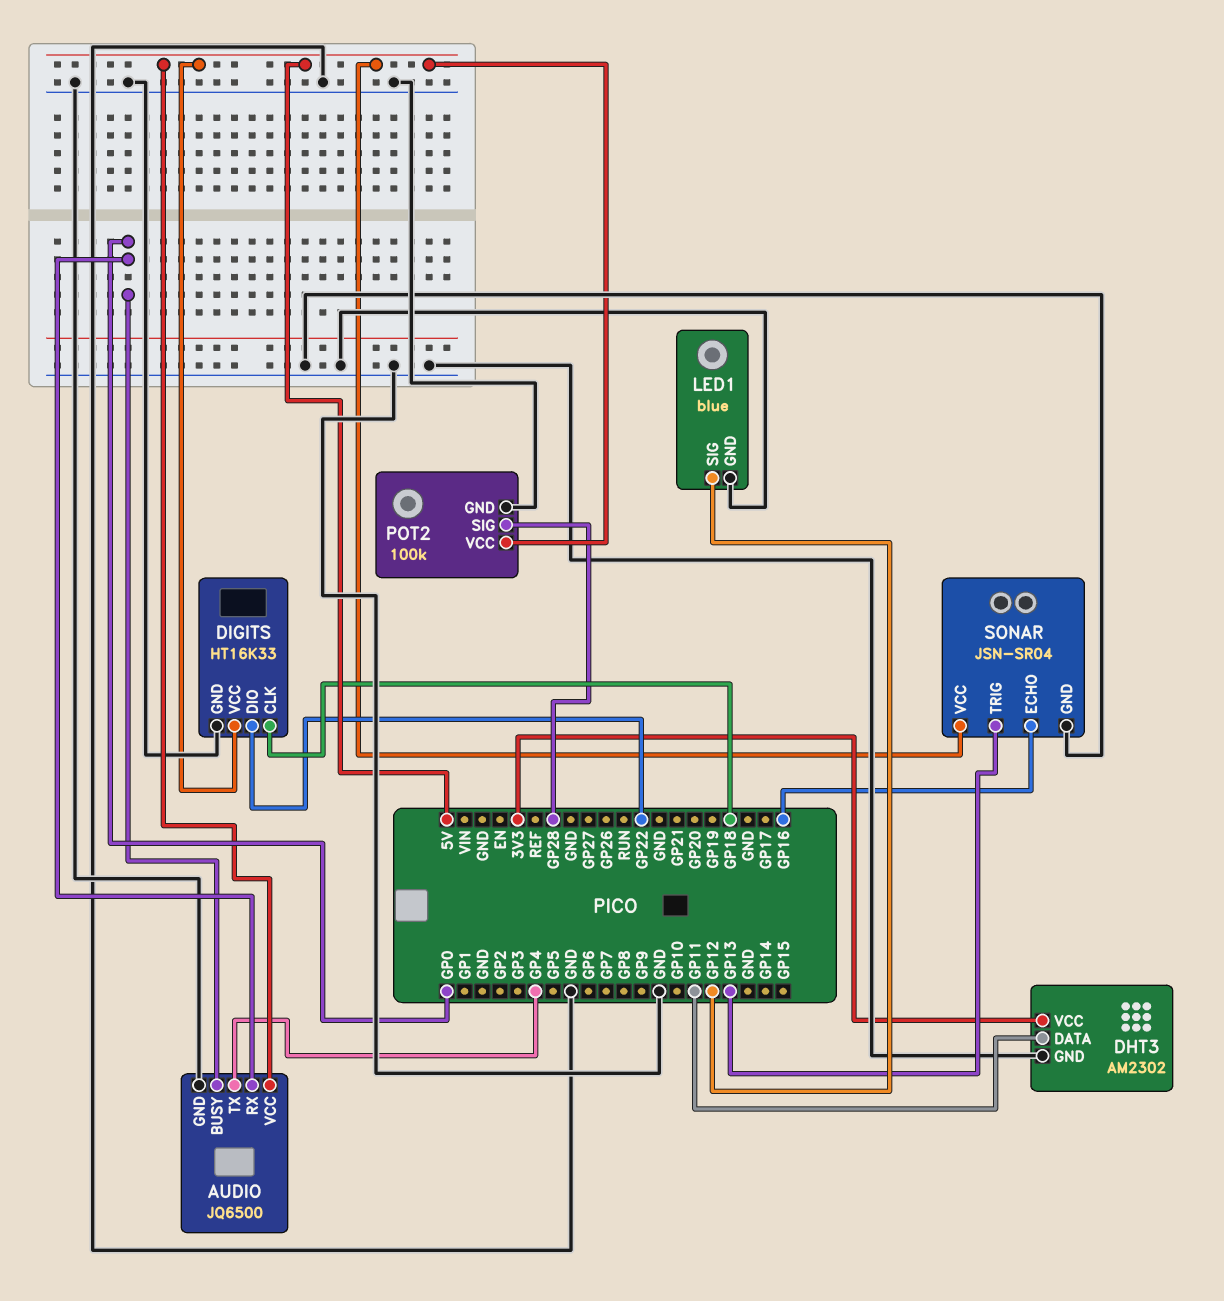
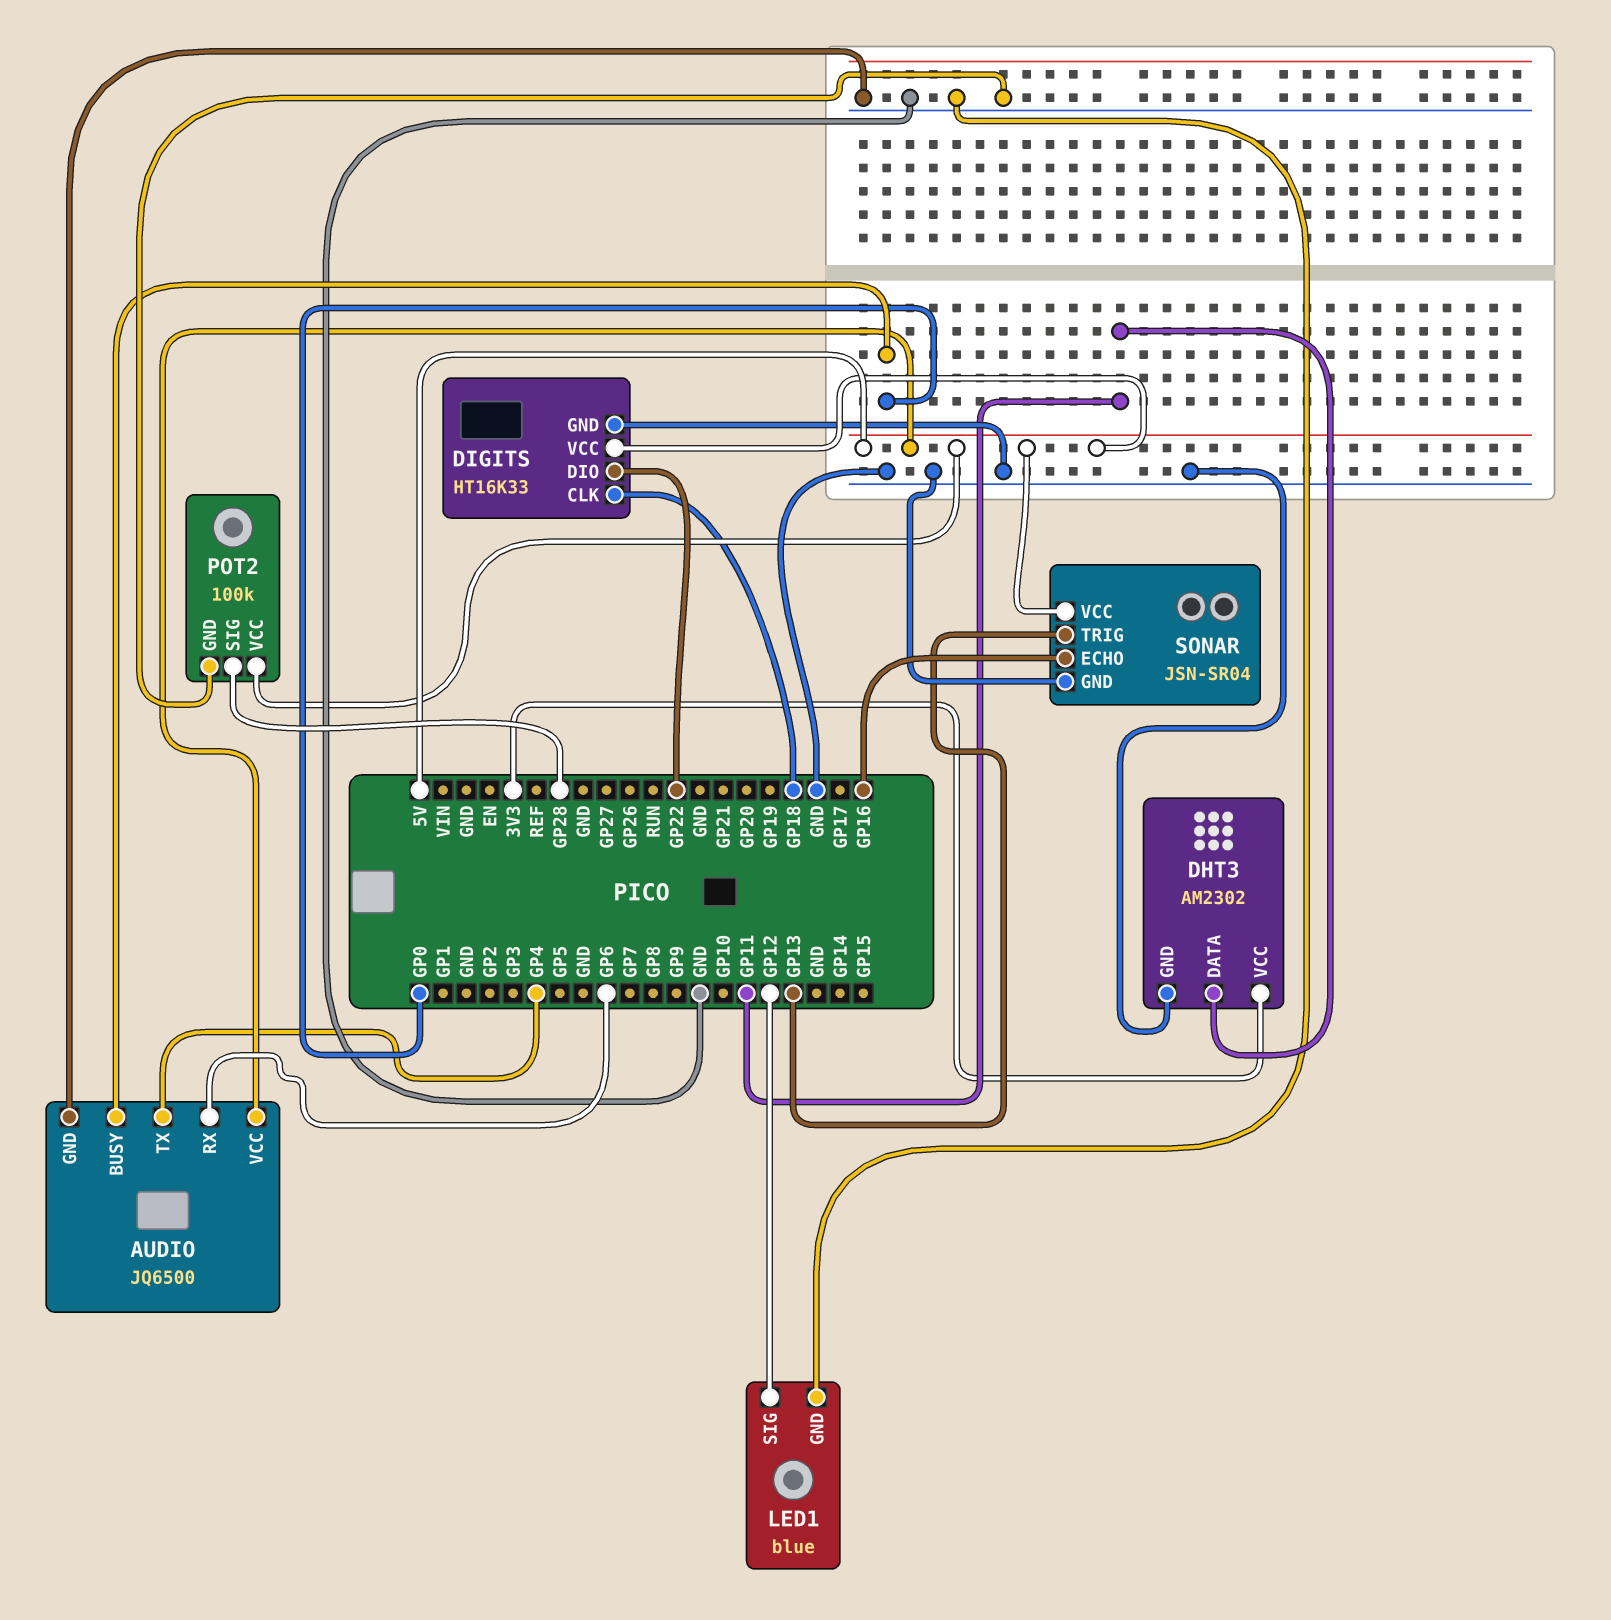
AUDIO pin RX: GP0 -> GP6

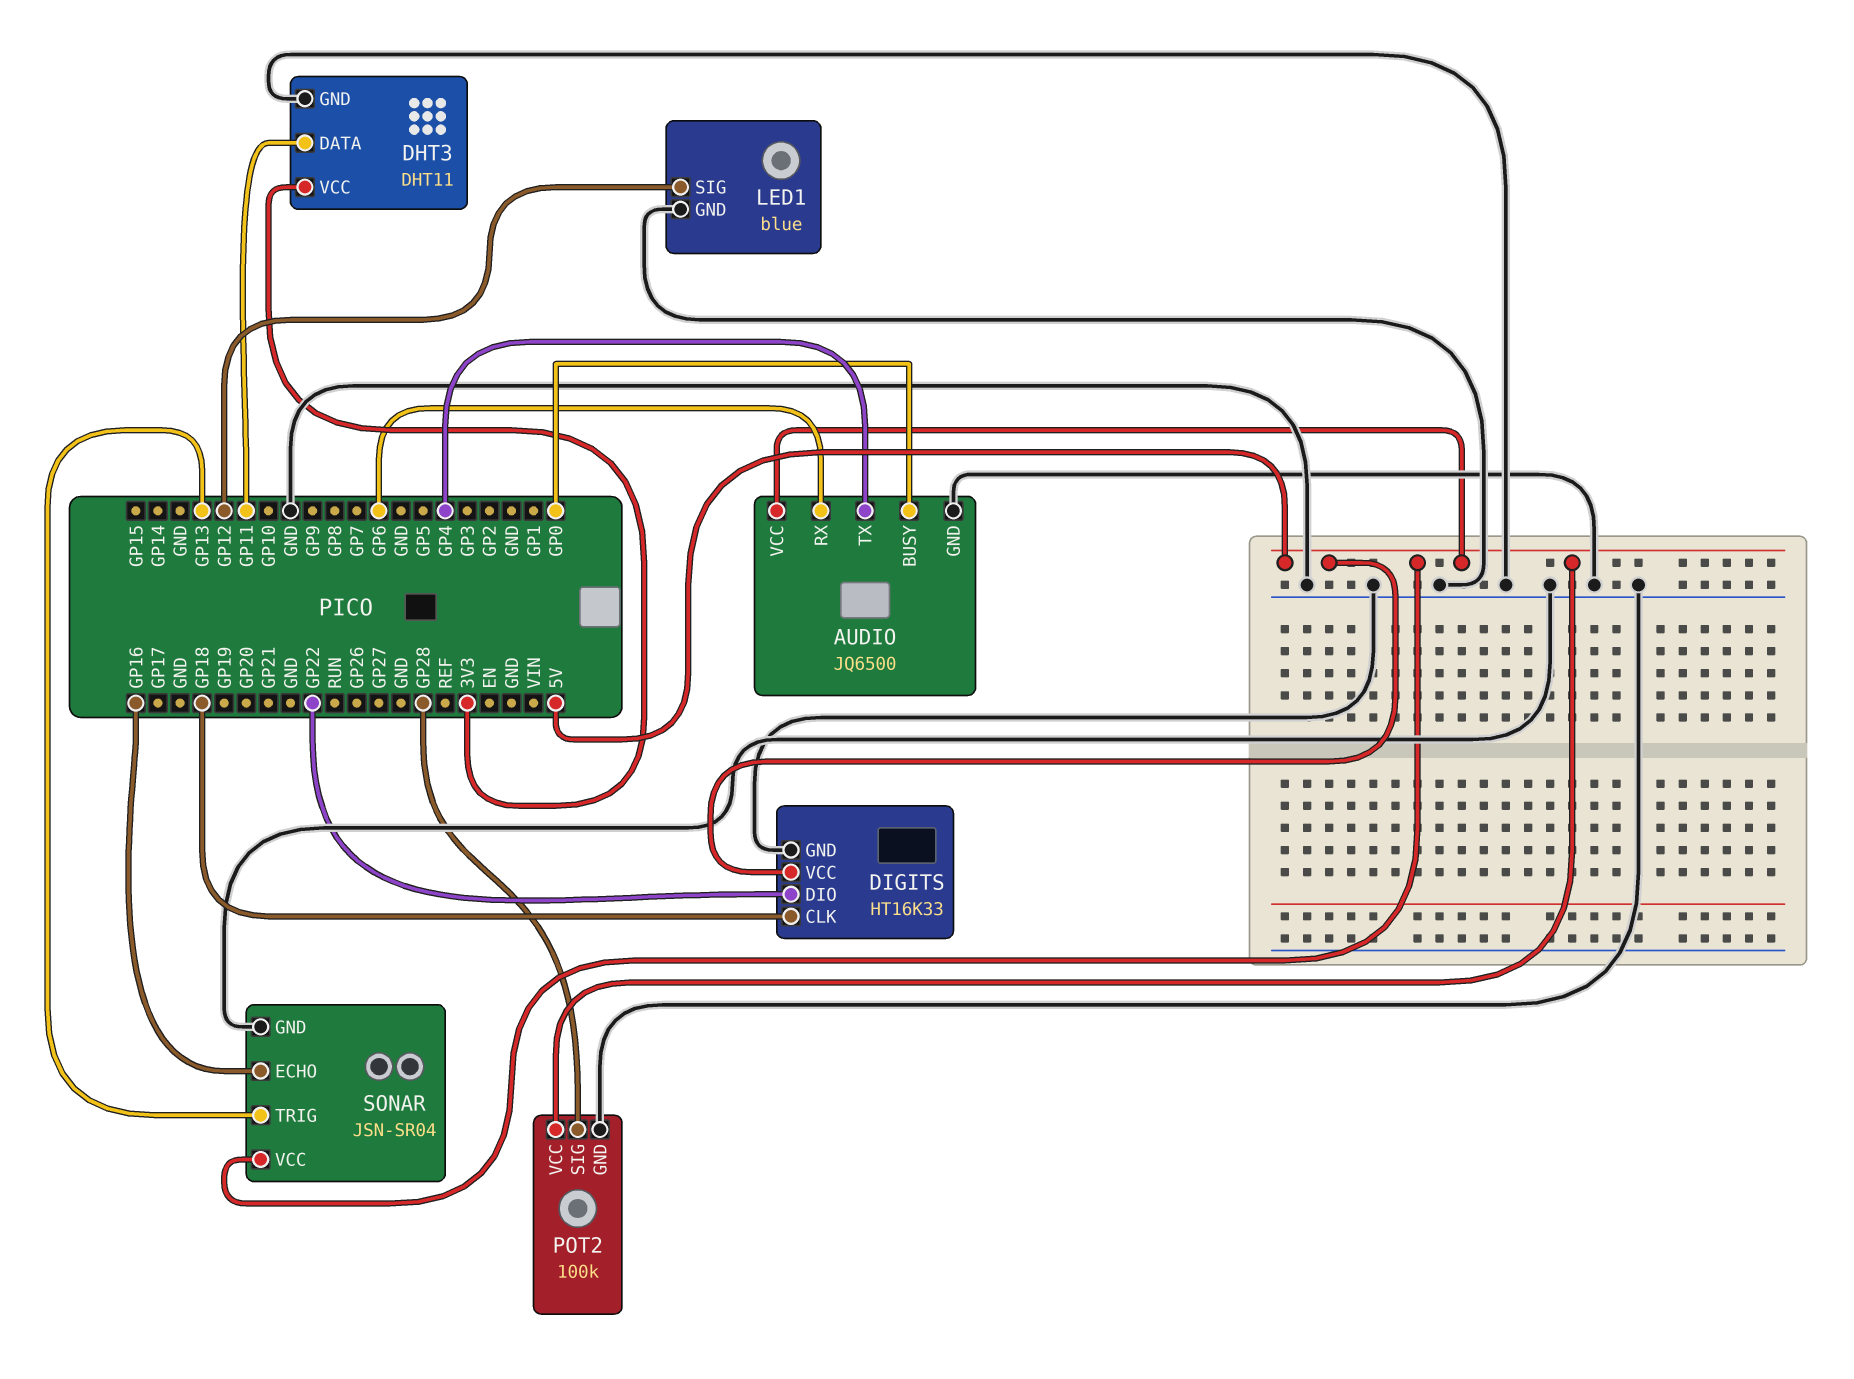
DHT3: AM2302 -> DHT11

